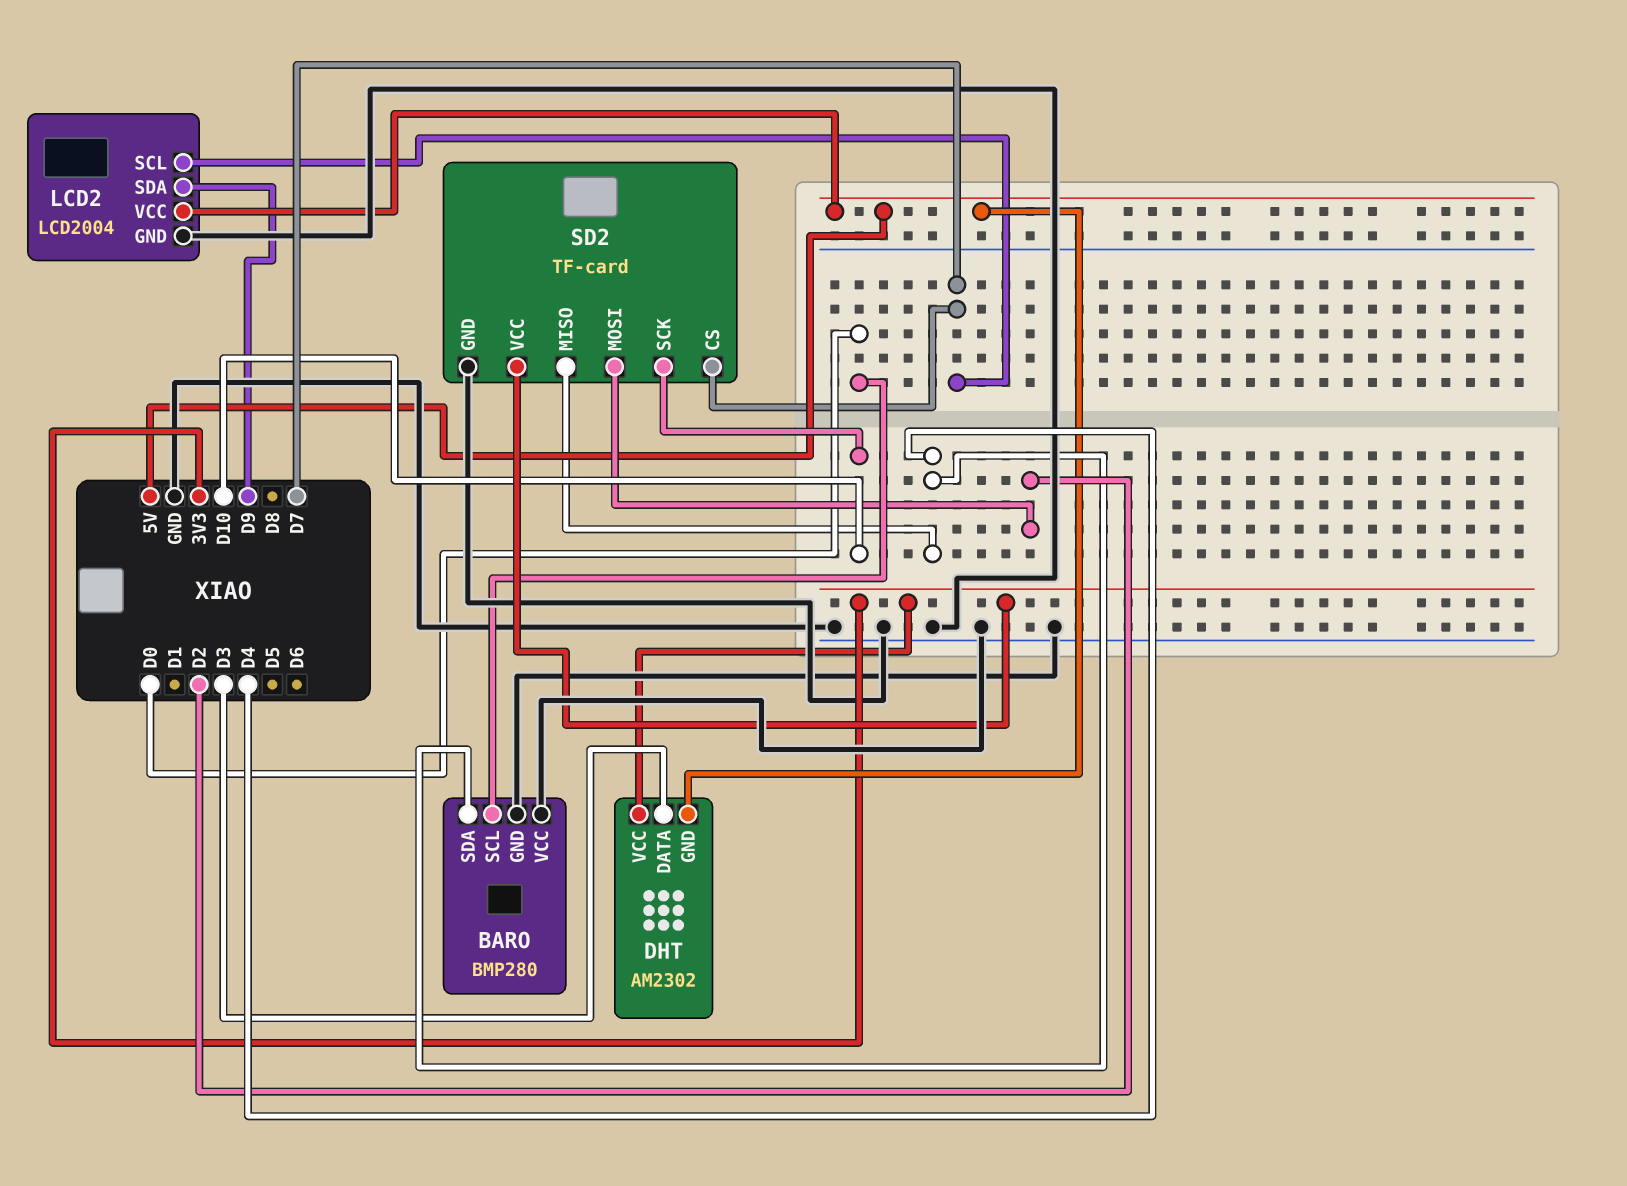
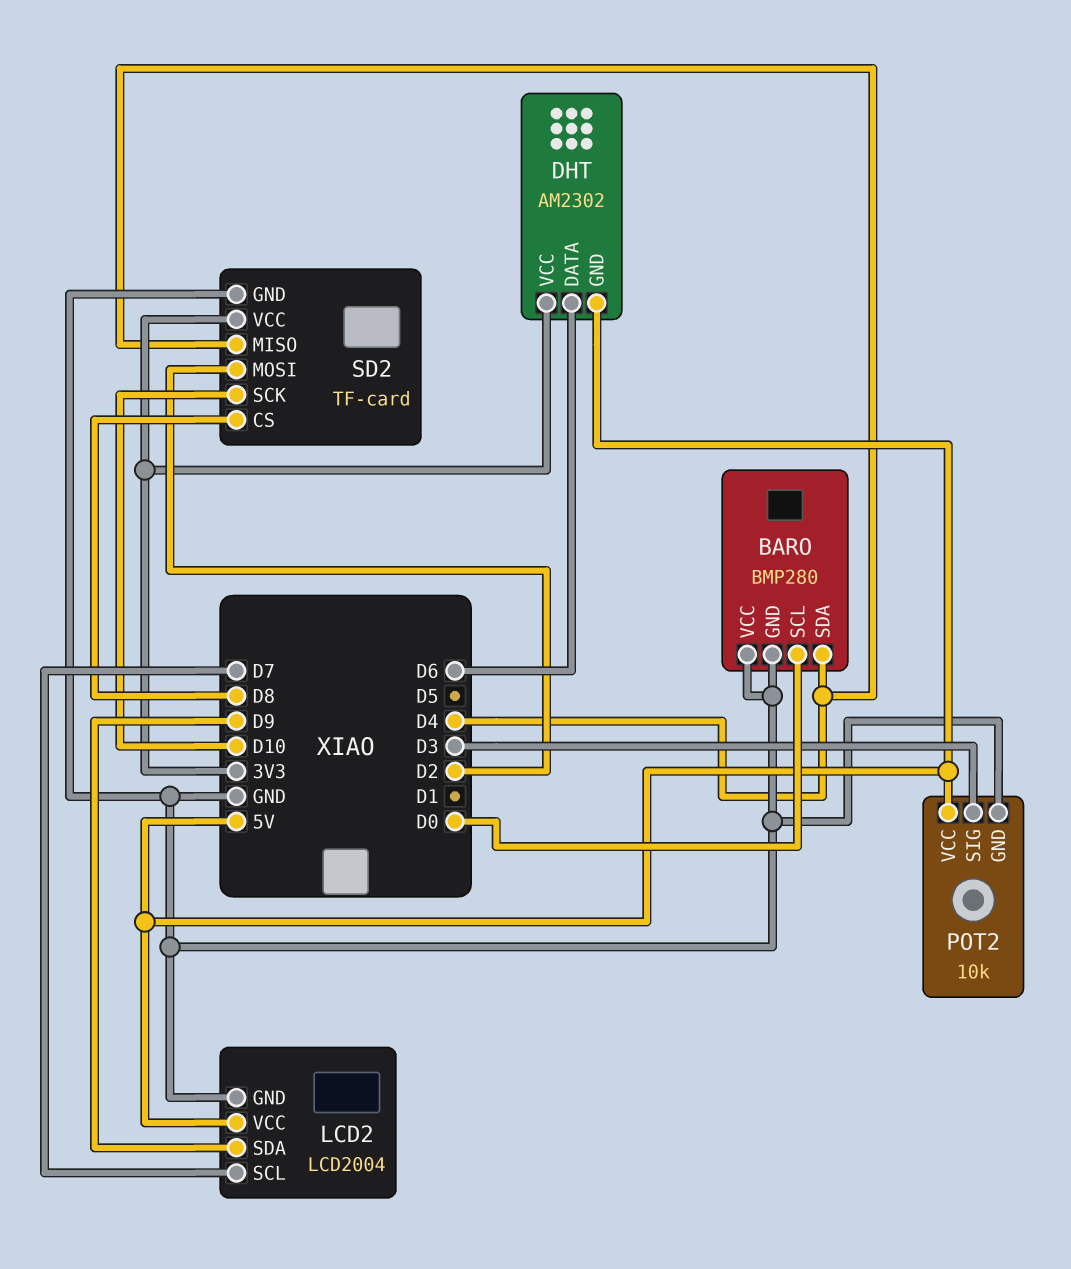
DHT pin DATA: D3 -> D6
POT2: none -> 10k
POT2 pin GND: none -> GND
POT2 pin SIG: none -> D3
POT2 pin VCC: none -> 5V
SD2 pin CS: D7 -> D8

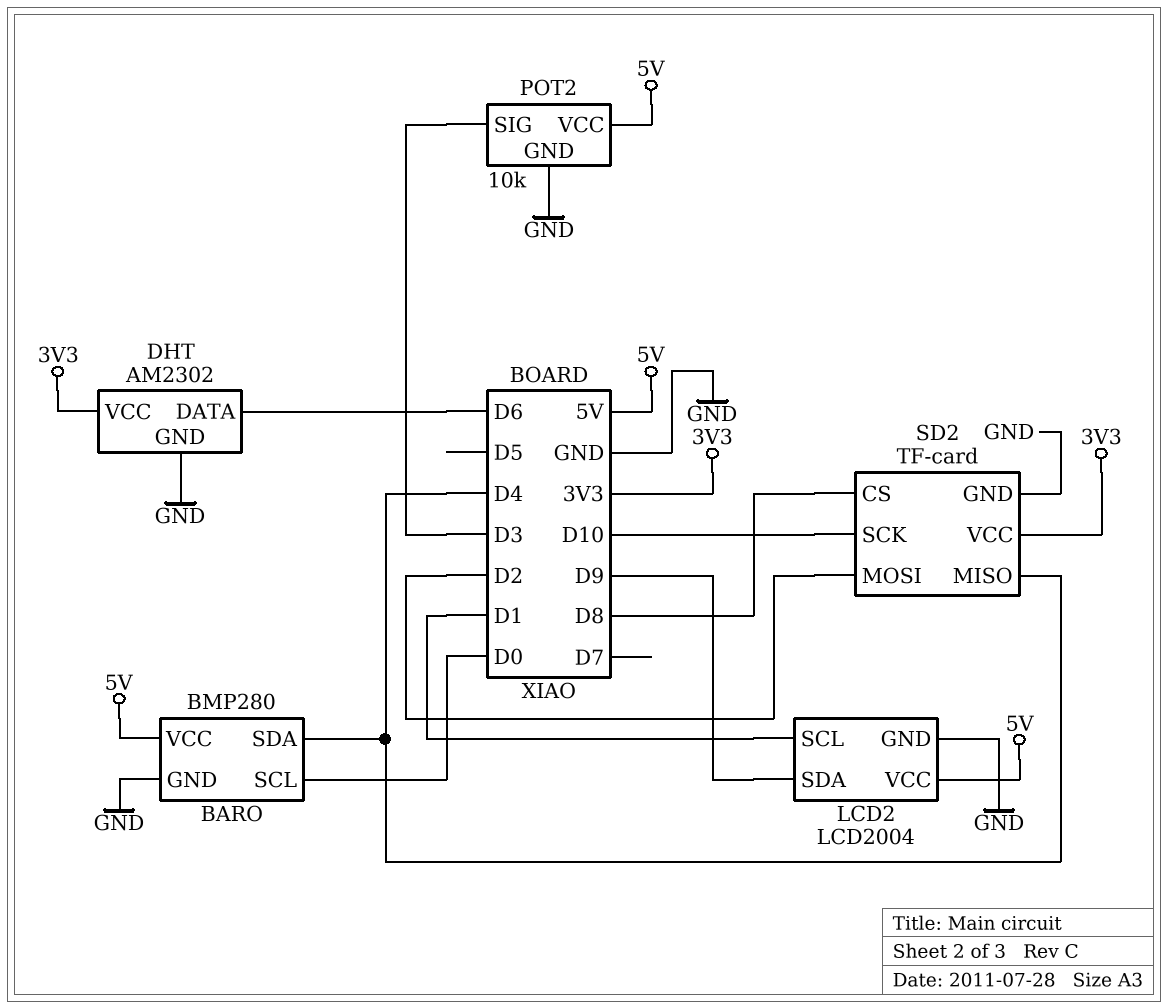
BARO pin VCC: GND -> 5V
DHT pin GND: 5V -> GND
LCD2 pin SCL: D7 -> D1

